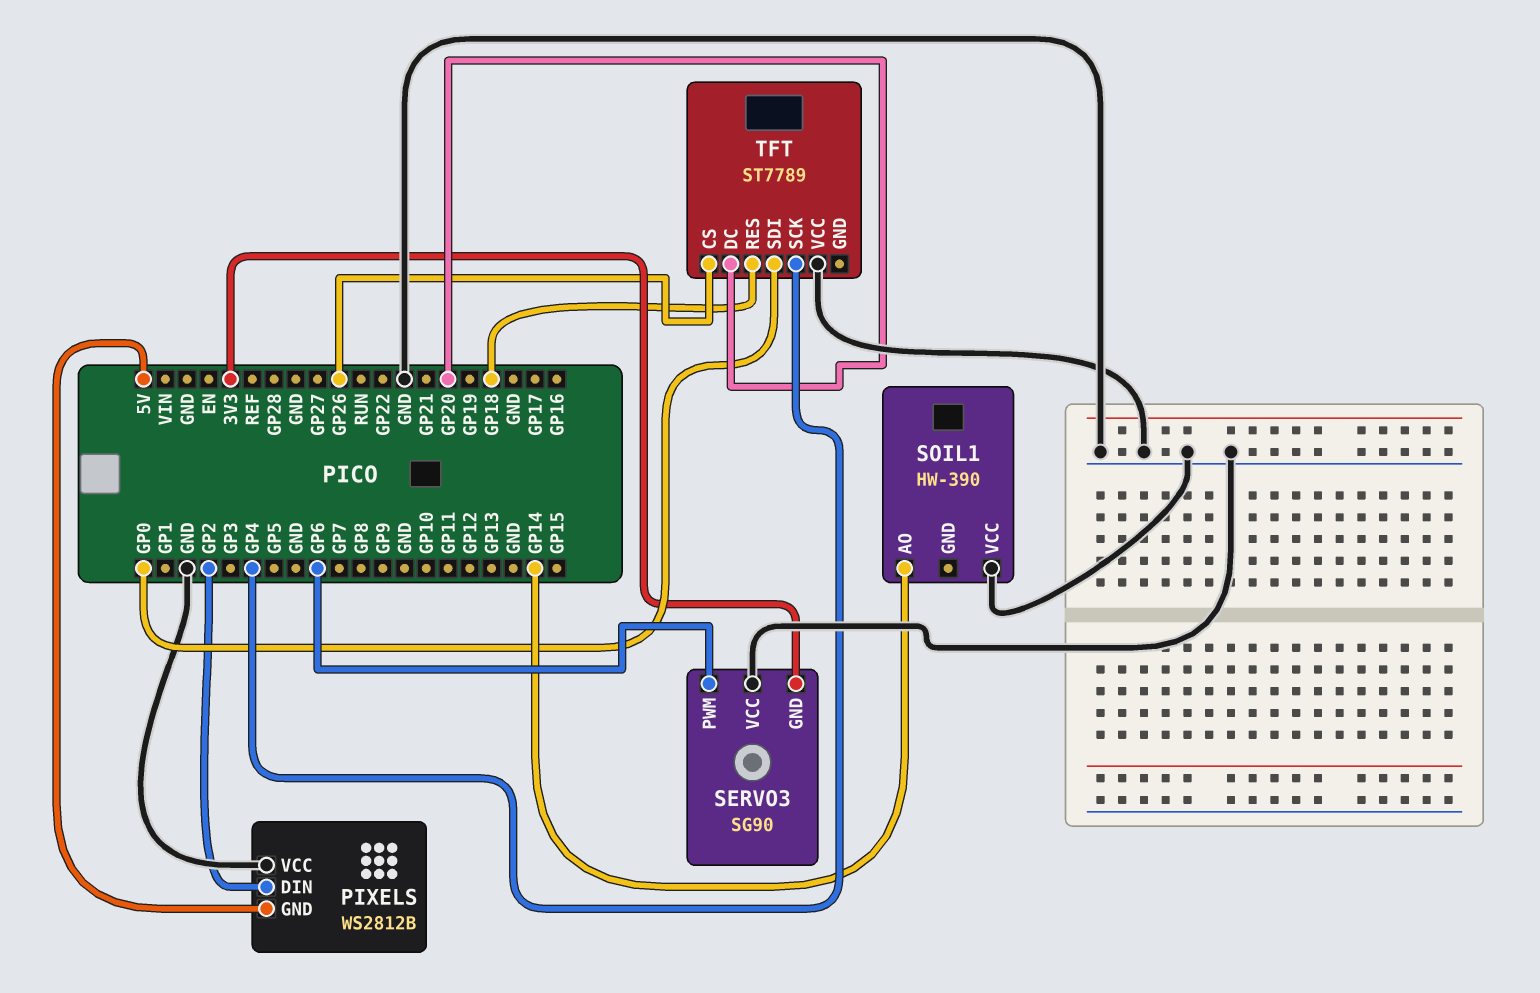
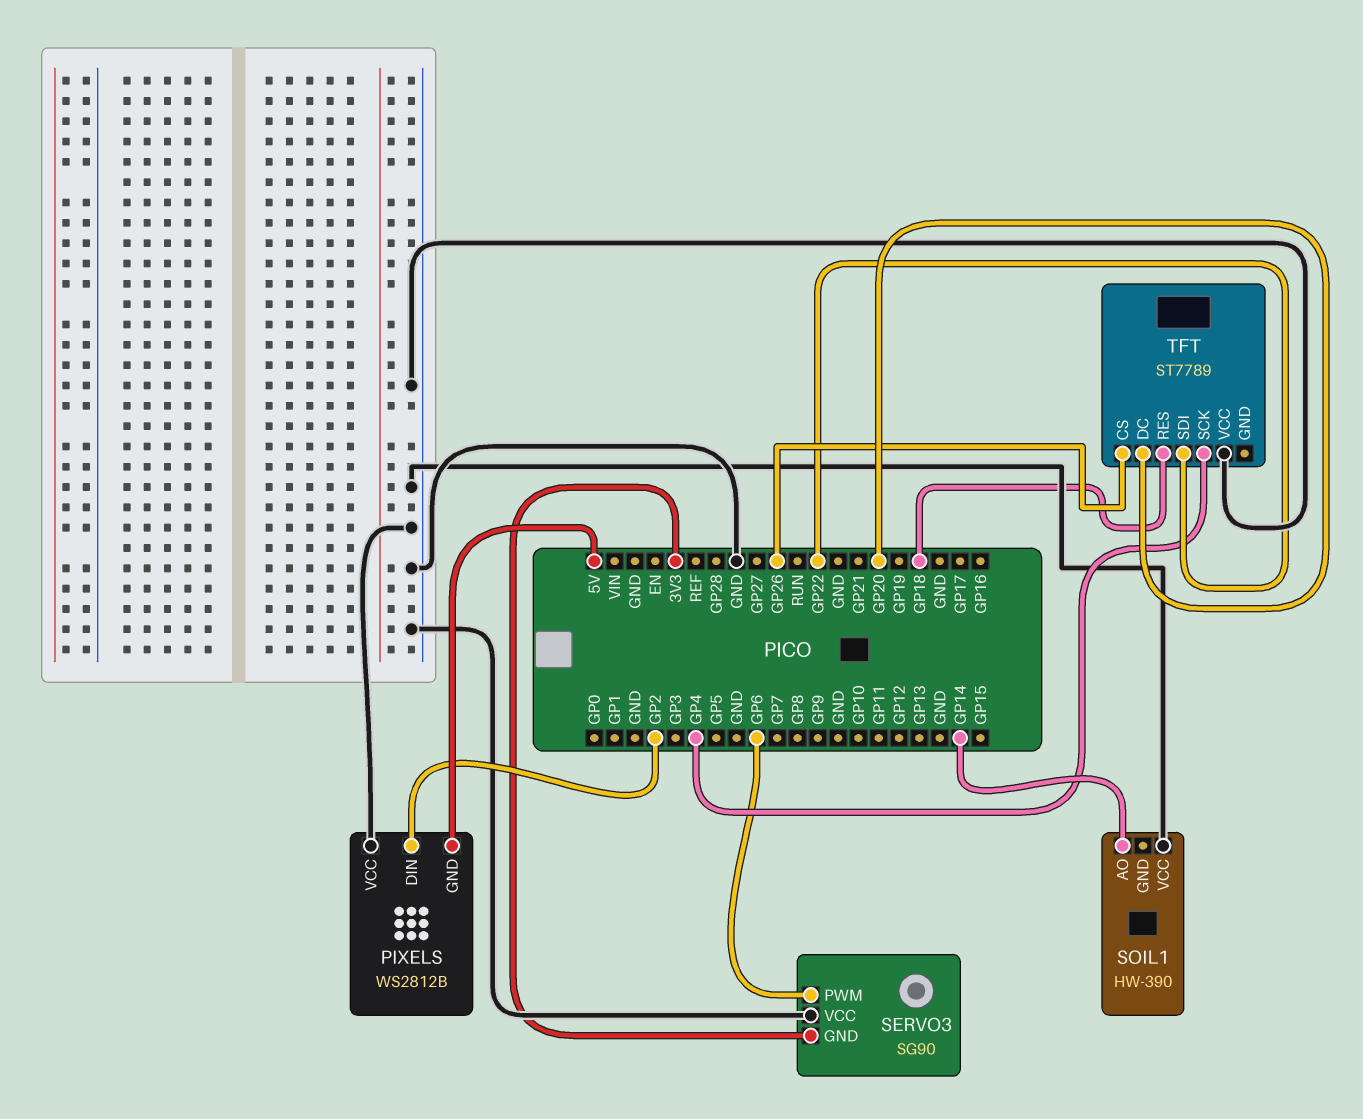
TFT pin SDI: GP0 -> GP22

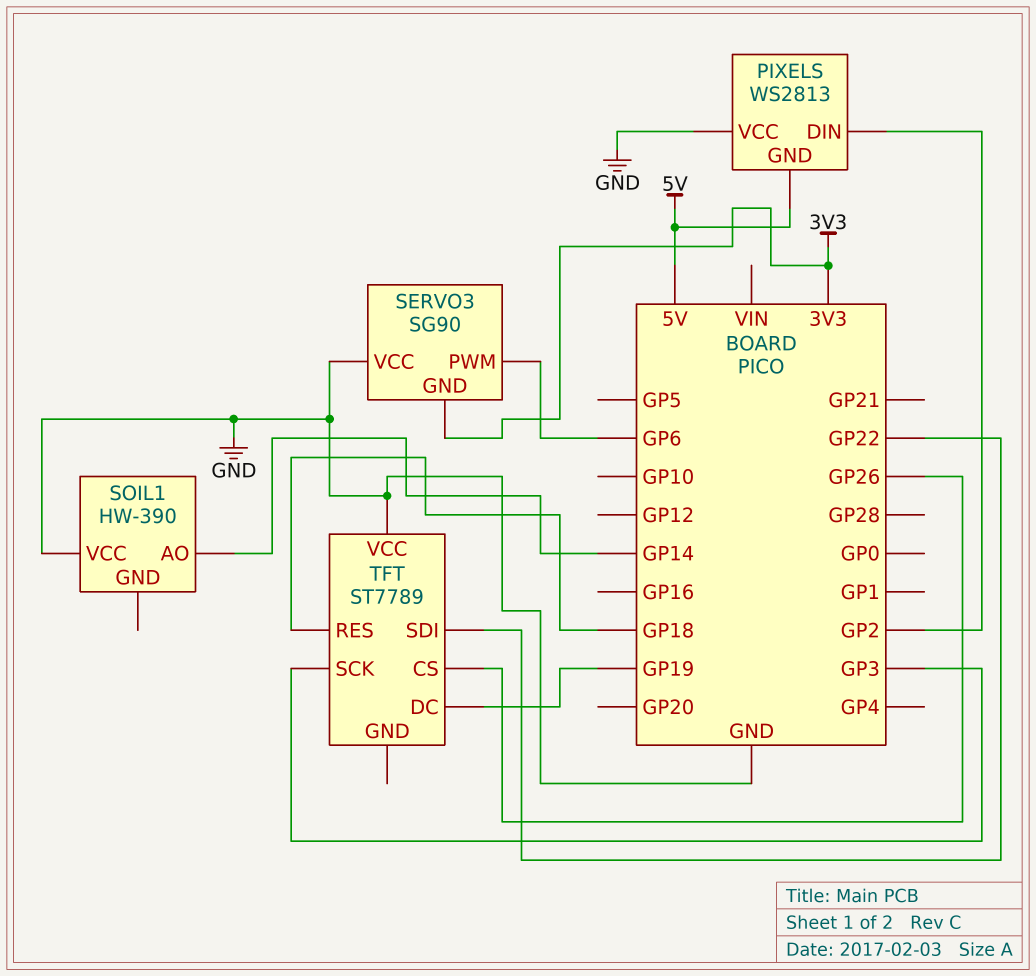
PIXELS: WS2812B -> WS2813
TFT pin DC: GP20 -> GP19
TFT pin SCK: GP4 -> GP3

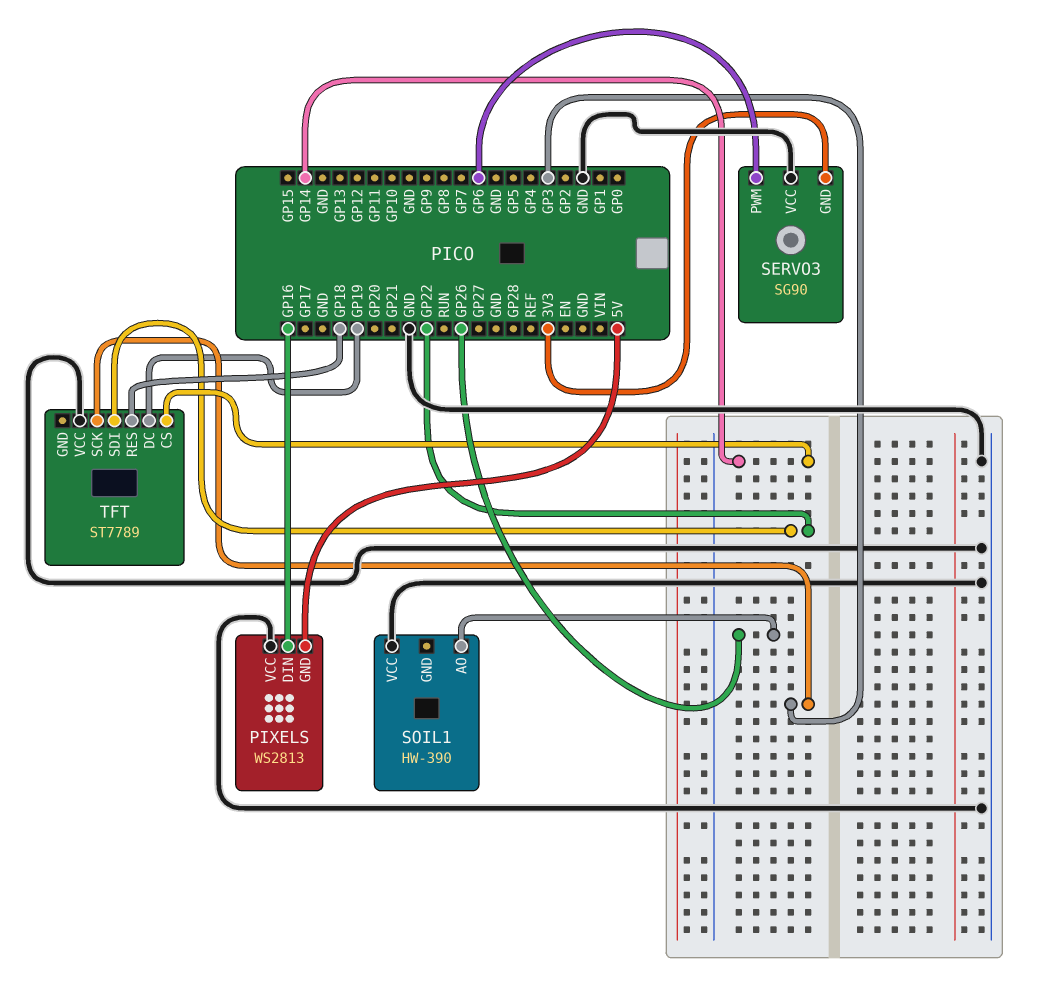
PIXELS pin DIN: GP2 -> GP16
SOIL1 pin AO: GP14 -> GP26
TFT pin CS: GP26 -> GP14

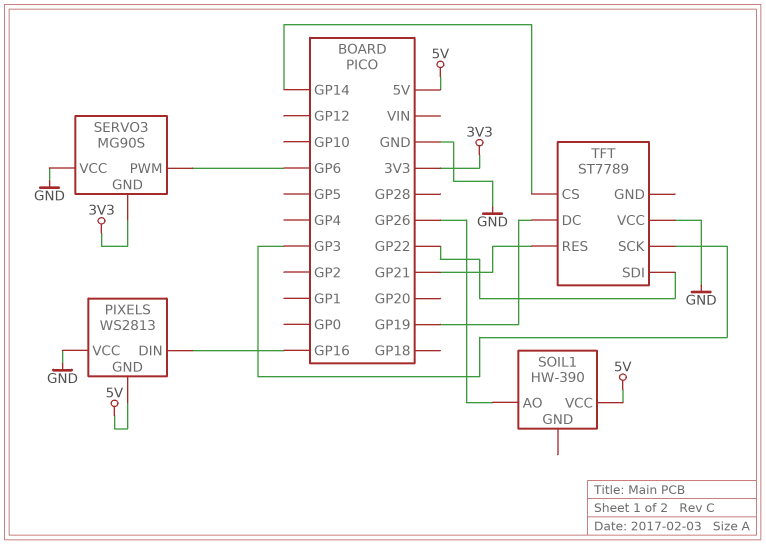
SERVO3: SG90 -> MG90S
SOIL1 pin VCC: GND -> 5V
TFT pin RES: GP18 -> GP21

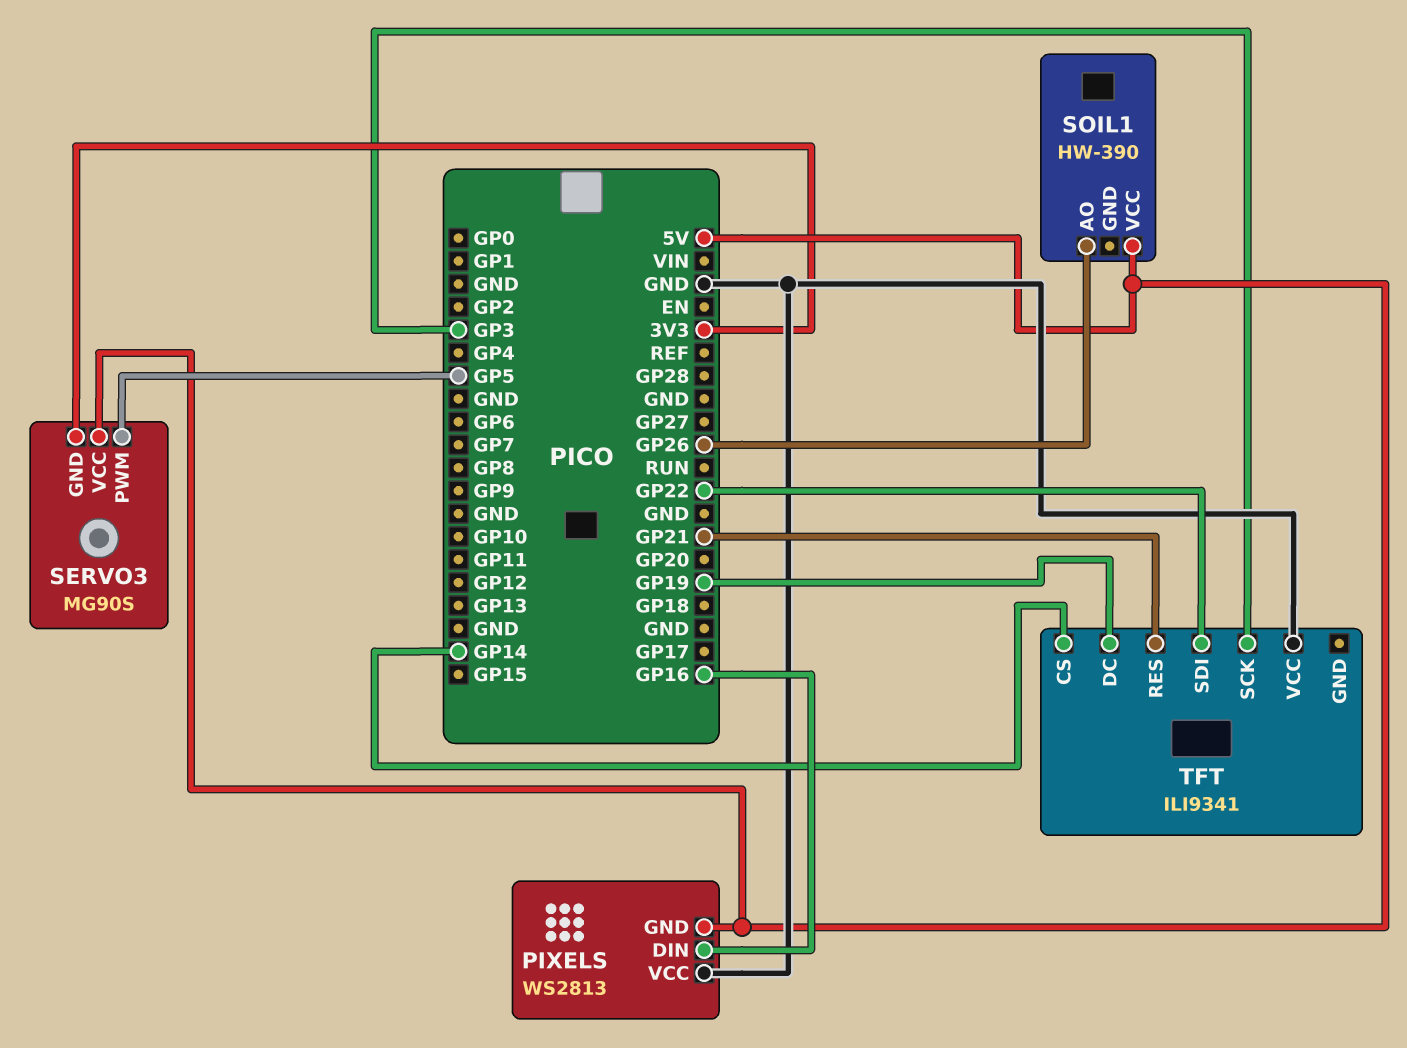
SERVO3 pin PWM: GP6 -> GP5
SERVO3 pin VCC: GND -> 5V
TFT: ST7789 -> ILI9341

